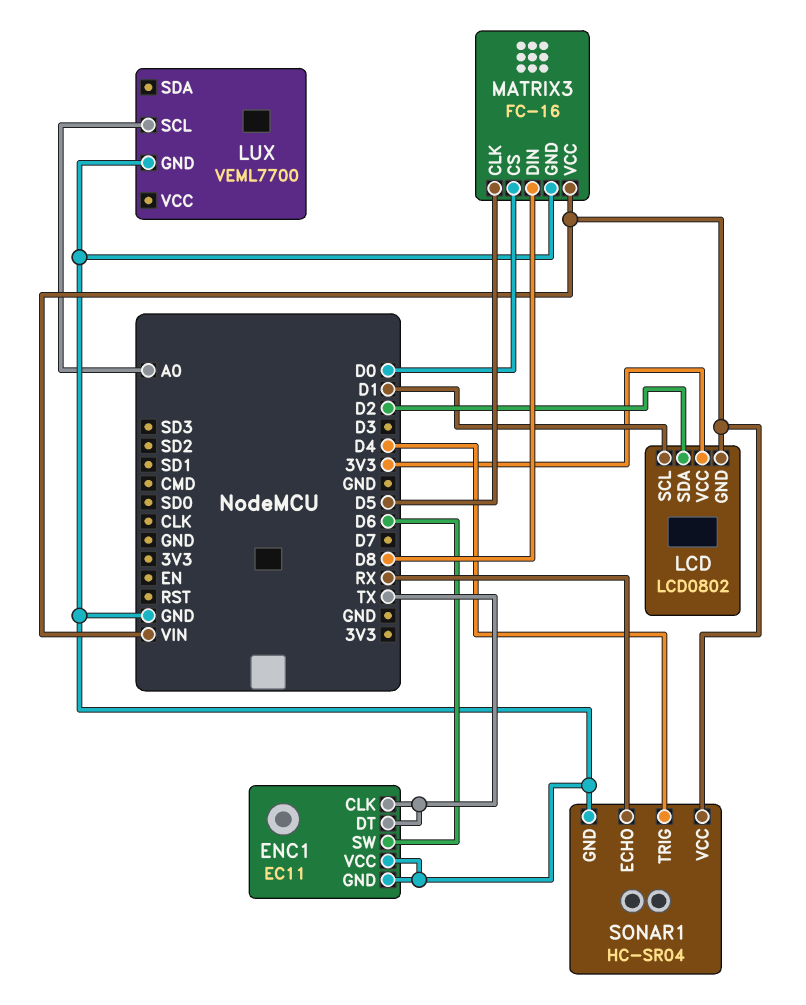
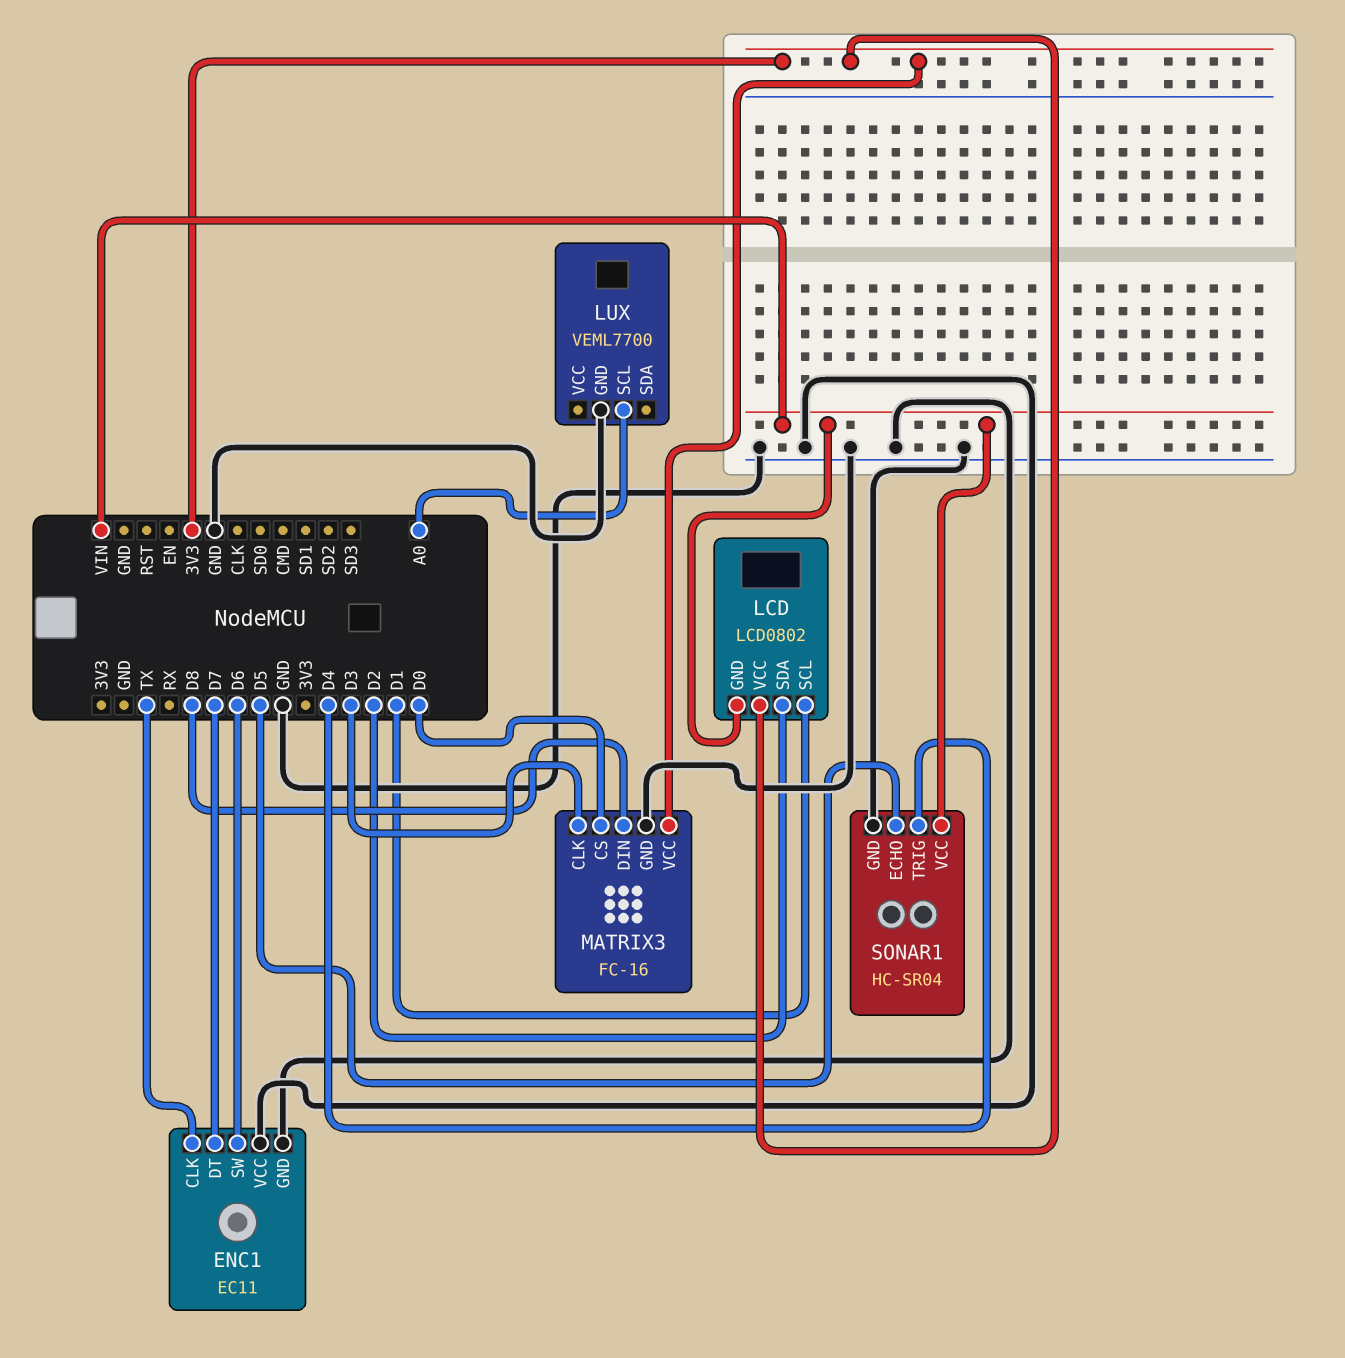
ENC1 pin DT: TX -> D7
MATRIX3 pin CLK: D5 -> D3
MATRIX3 pin VCC: VIN -> 3V3
SONAR1 pin ECHO: RX -> D5

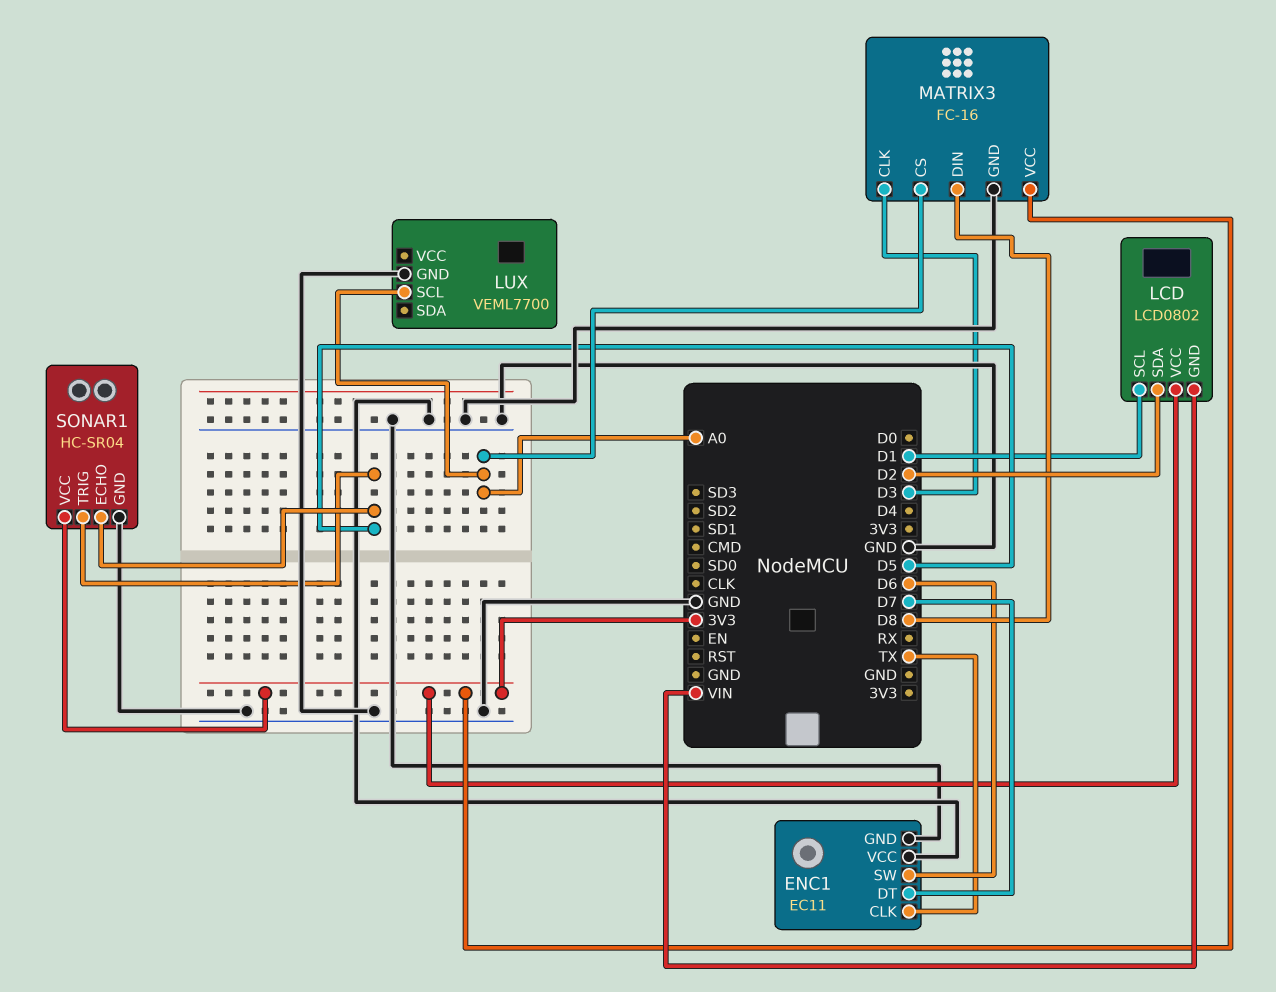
MATRIX3 pin CS: D0 -> A0
SONAR1 pin TRIG: D4 -> D5
SONAR1 pin VCC: VIN -> 3V3

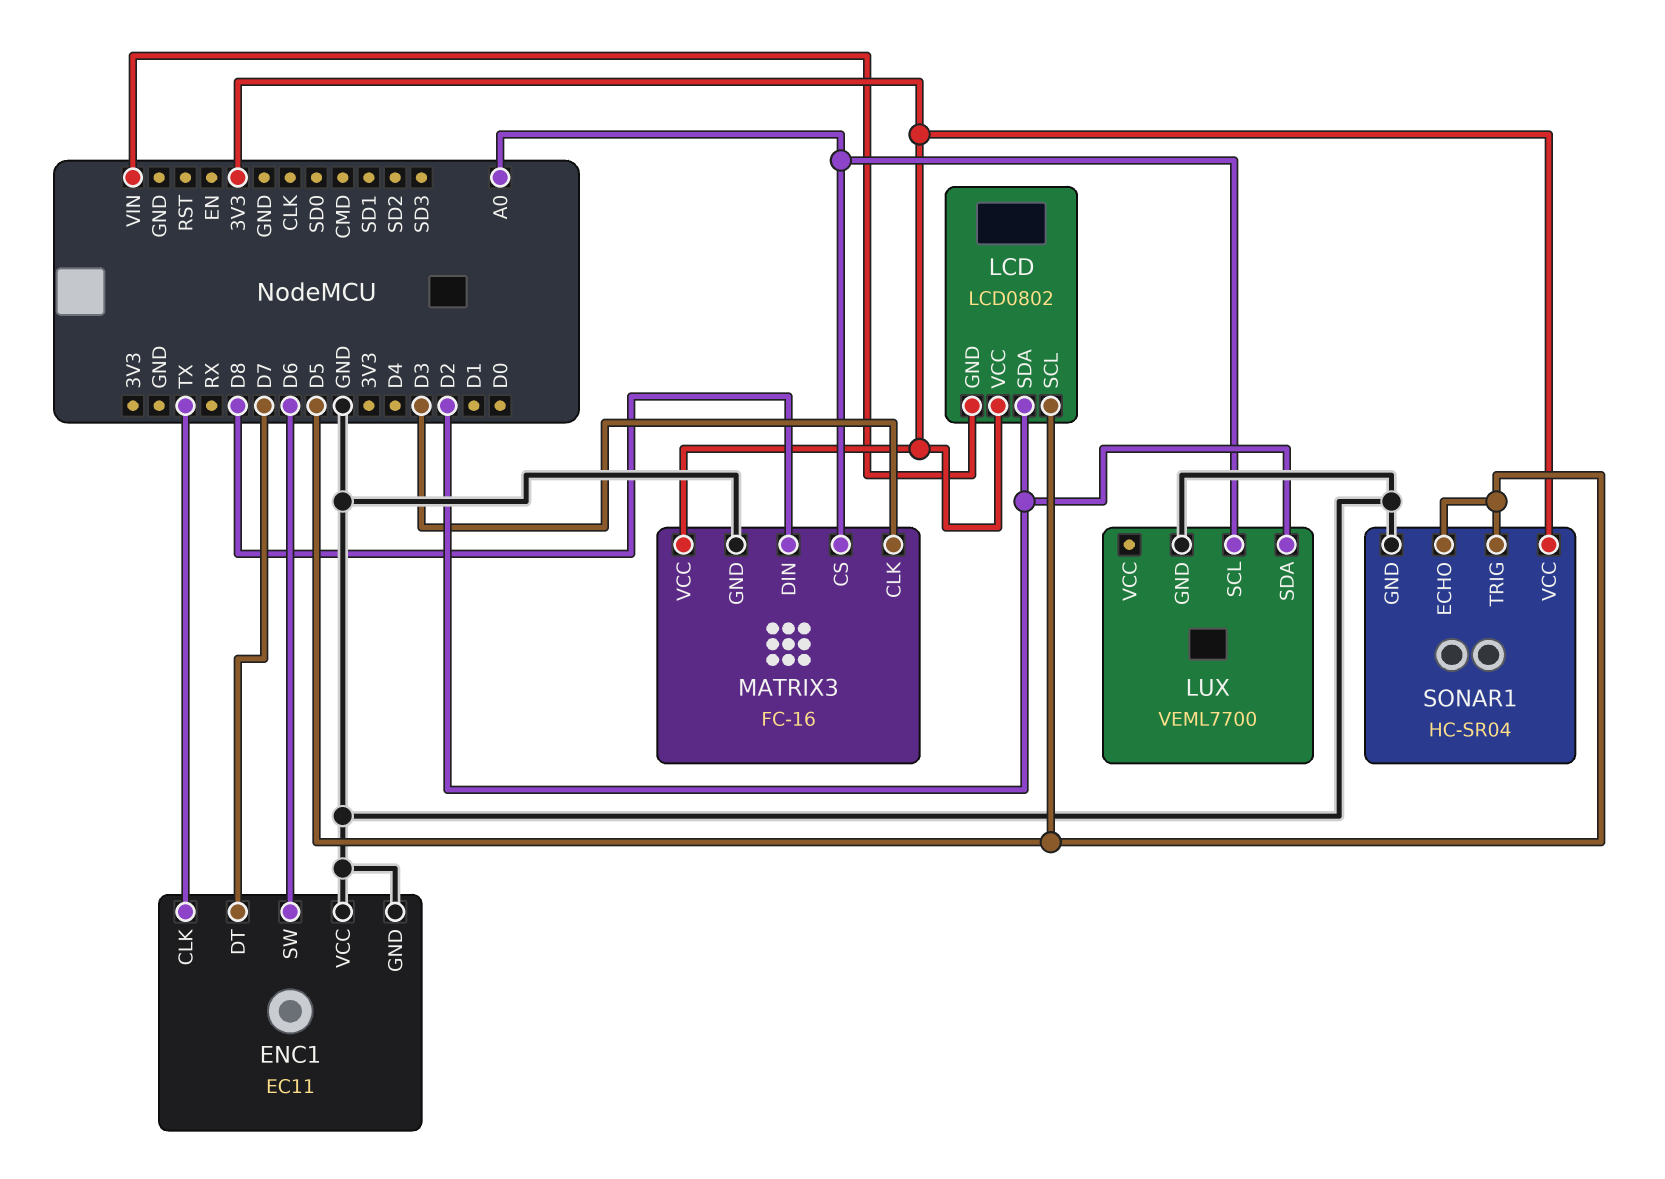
LCD pin SCL: D1 -> D5
LUX pin SDA: none -> D2

